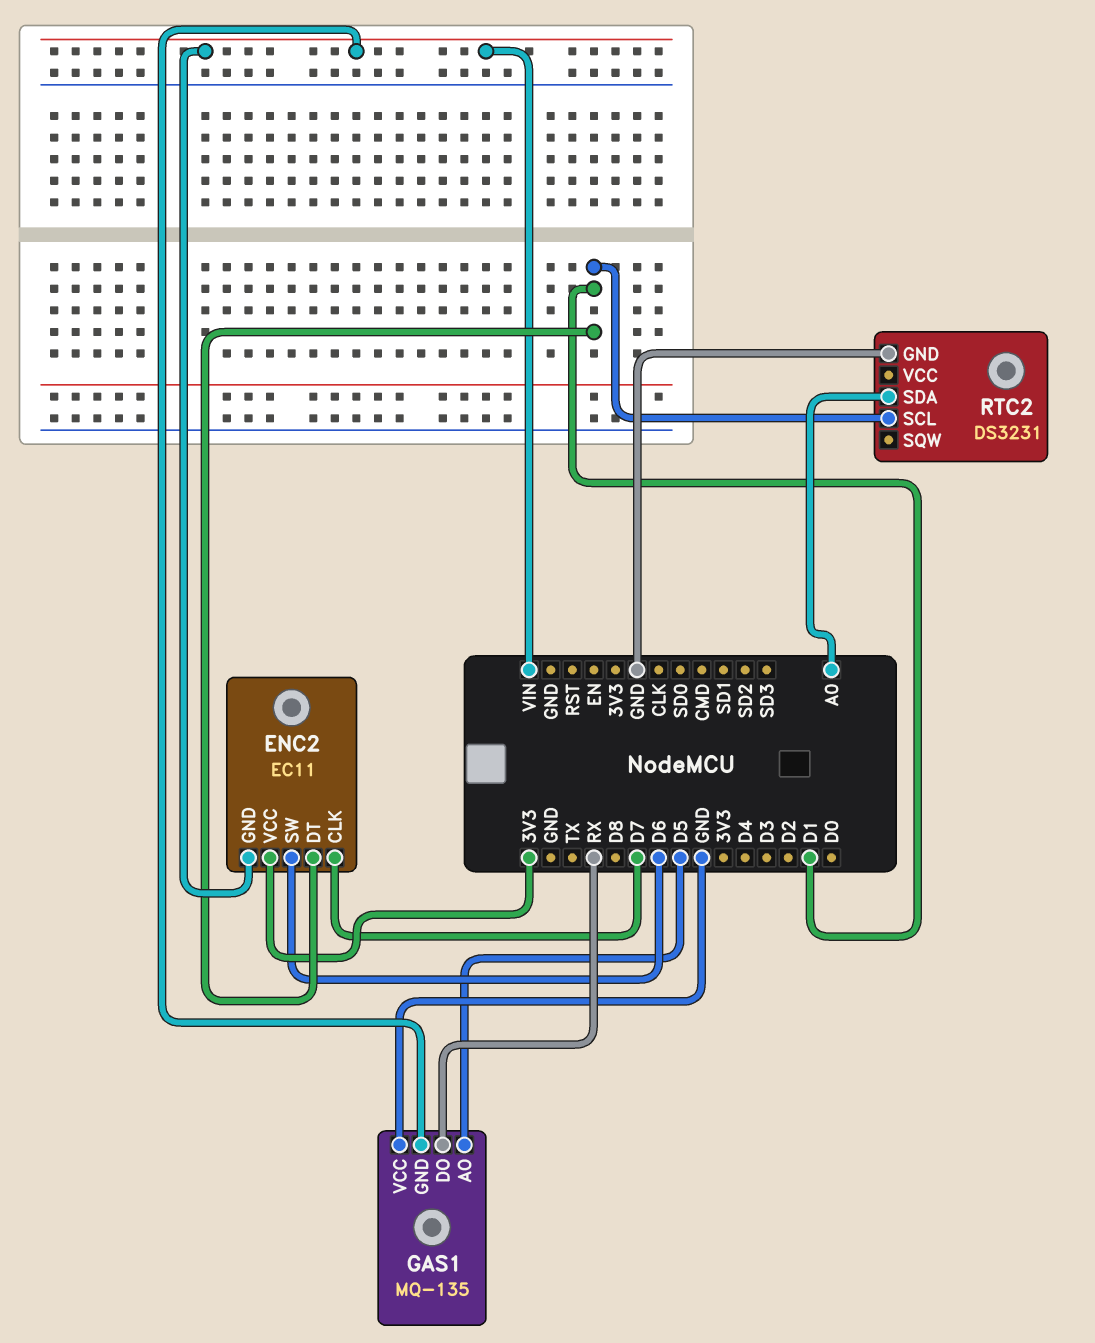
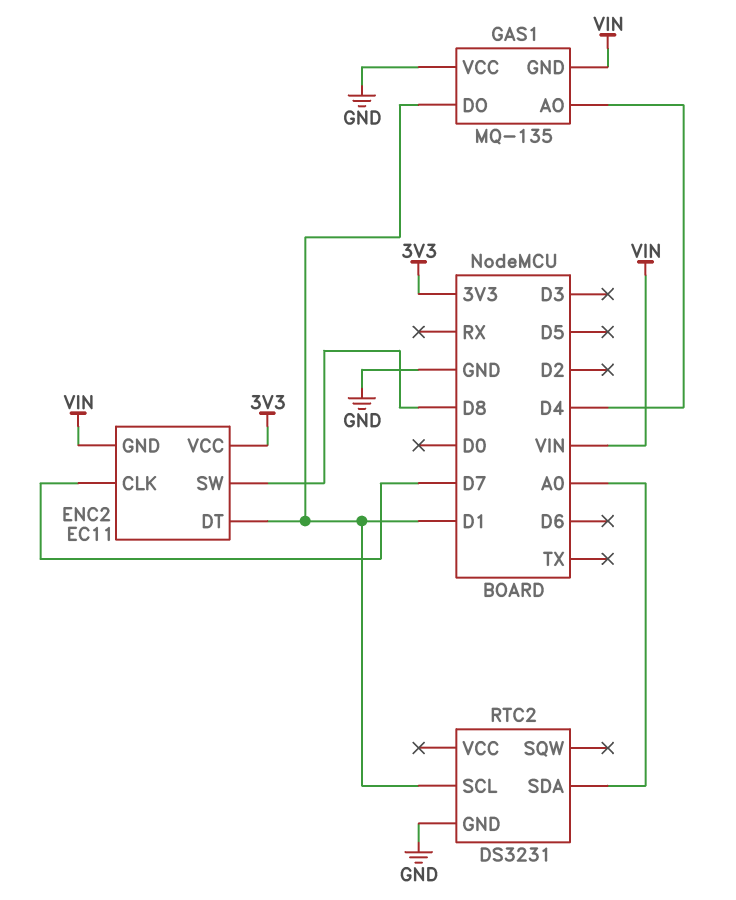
ENC2 pin SW: D6 -> D8
GAS1 pin AO: D5 -> D4
GAS1 pin DO: RX -> D1

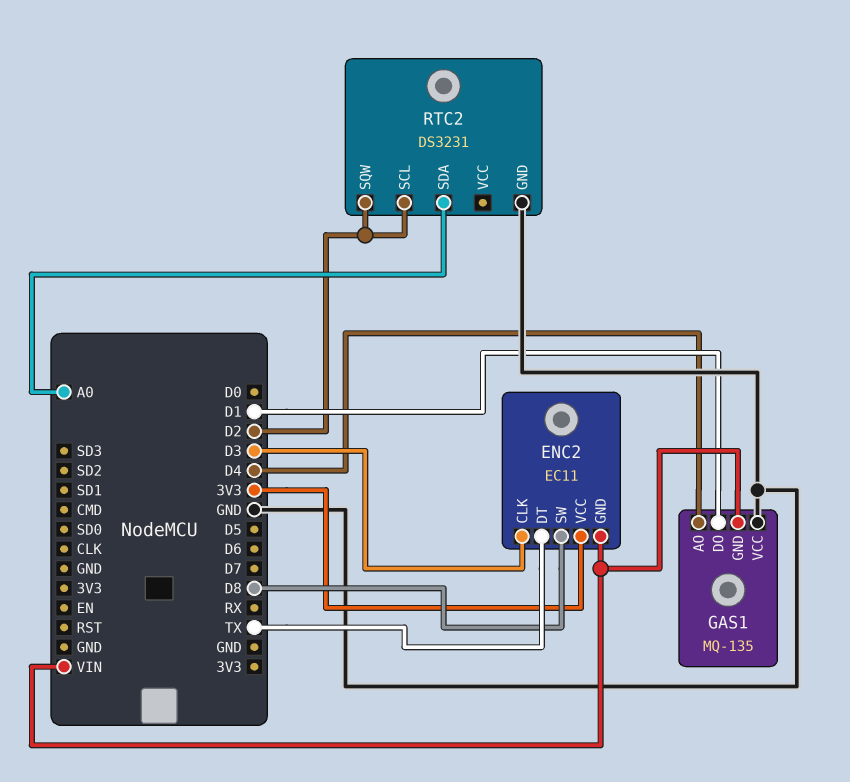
ENC2 pin CLK: D7 -> D3
ENC2 pin DT: D1 -> TX
RTC2 pin SCL: D1 -> D2
RTC2 pin SQW: none -> D2

